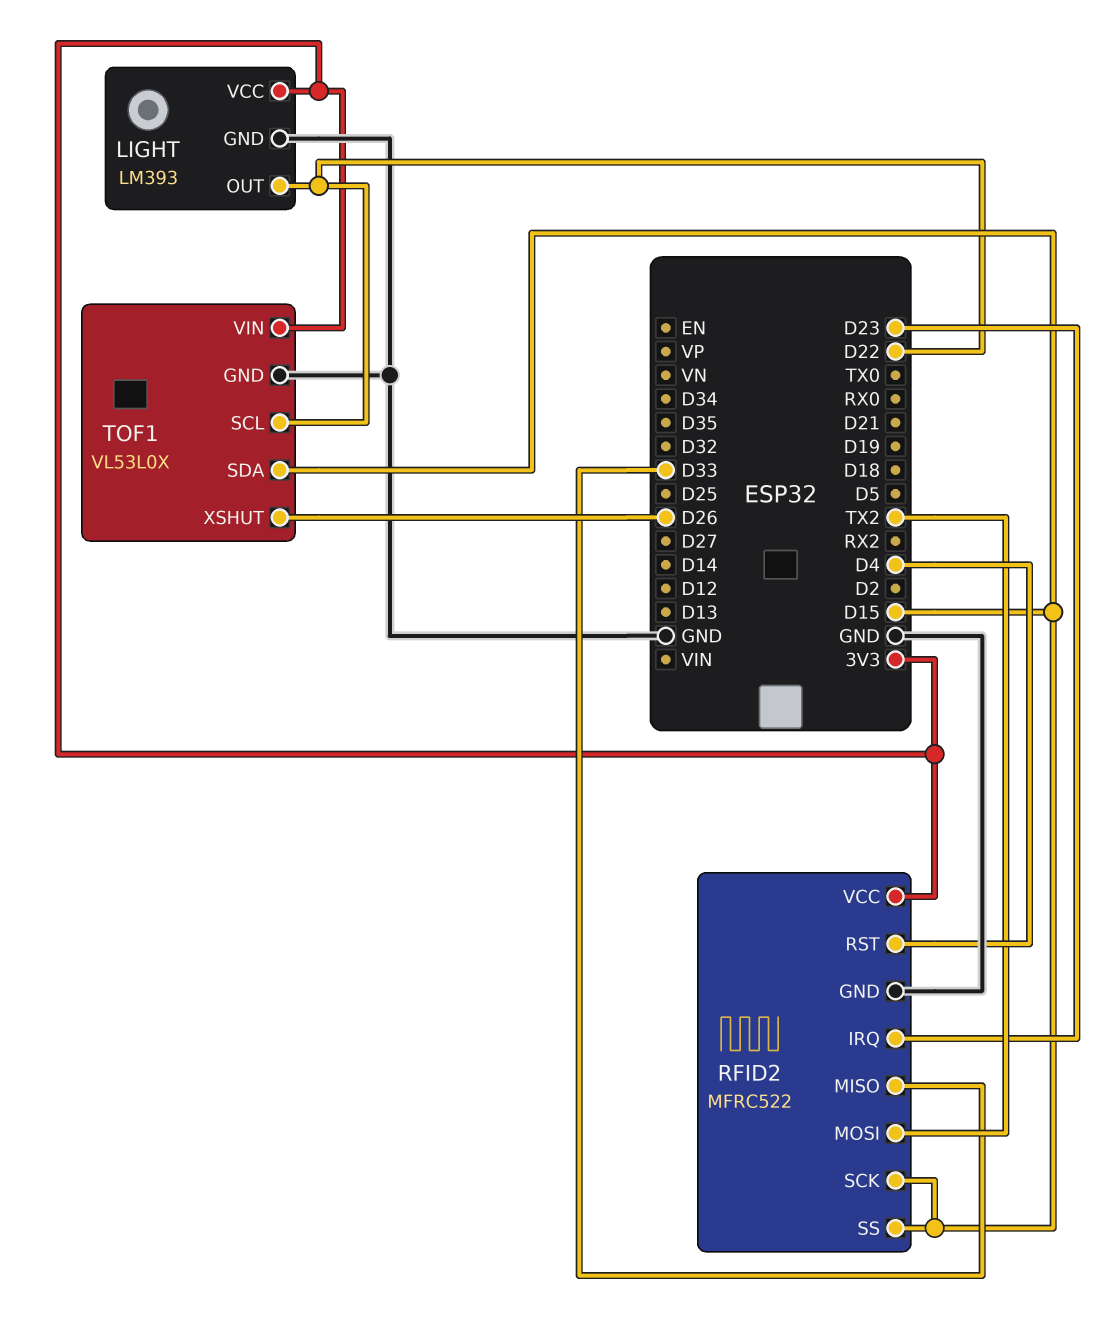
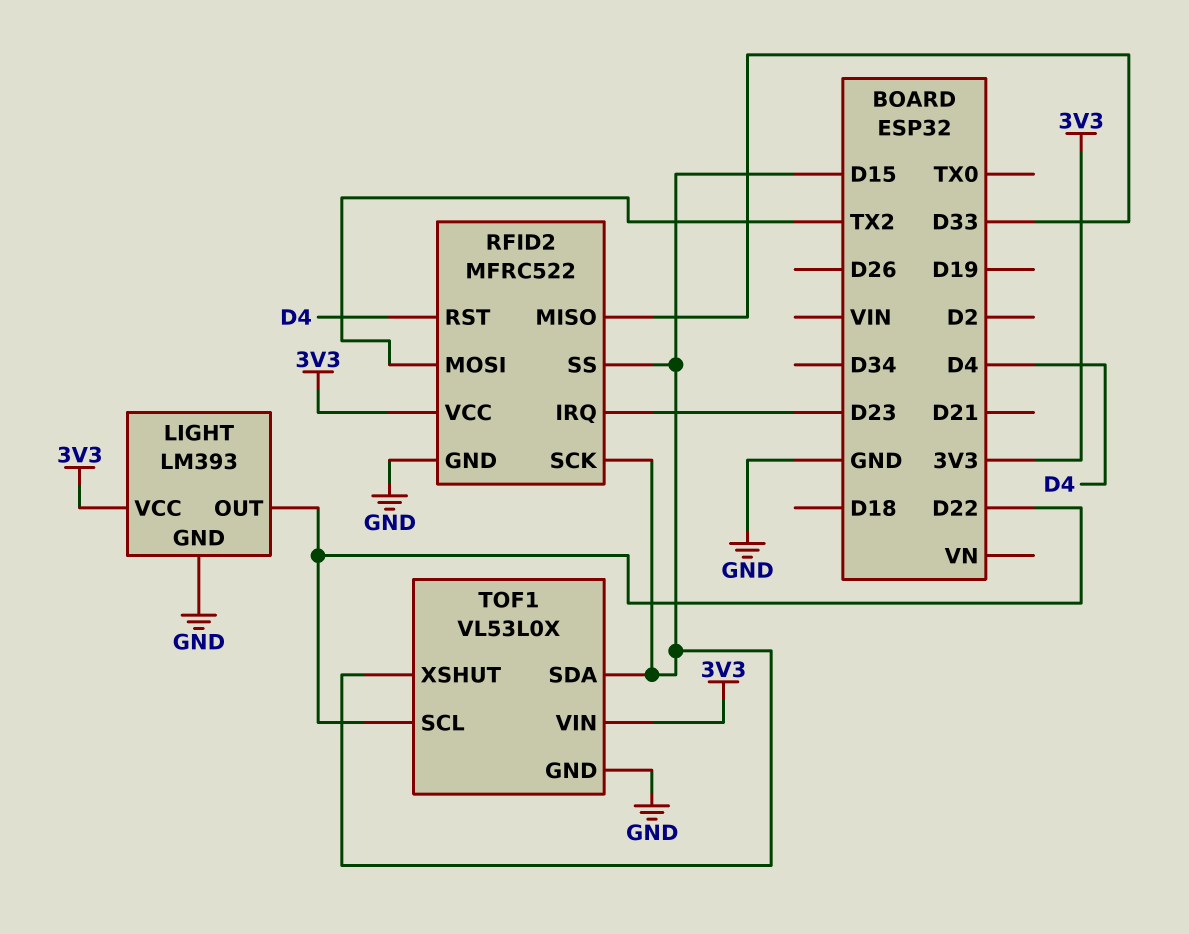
TOF1 pin XSHUT: D26 -> D15

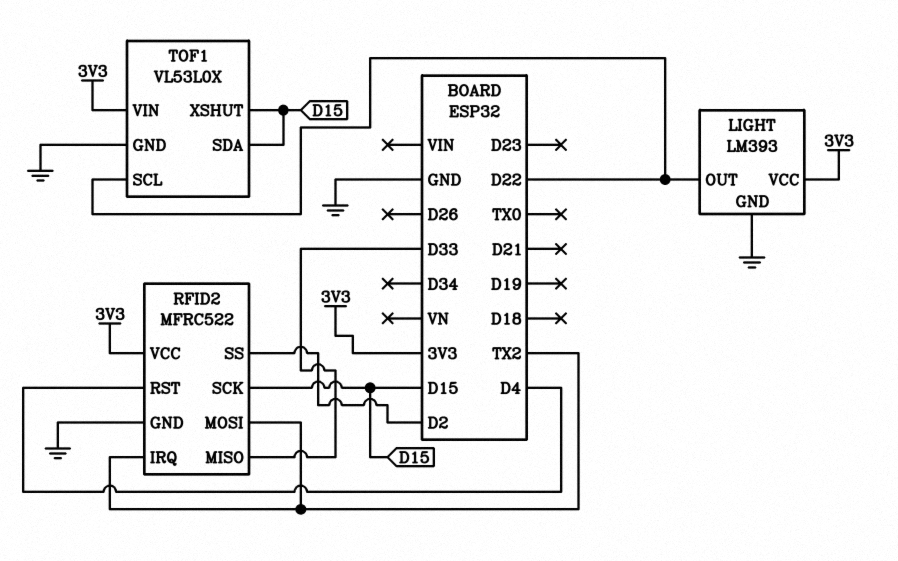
RFID2 pin IRQ: D23 -> TX2
RFID2 pin SS: D15 -> D2

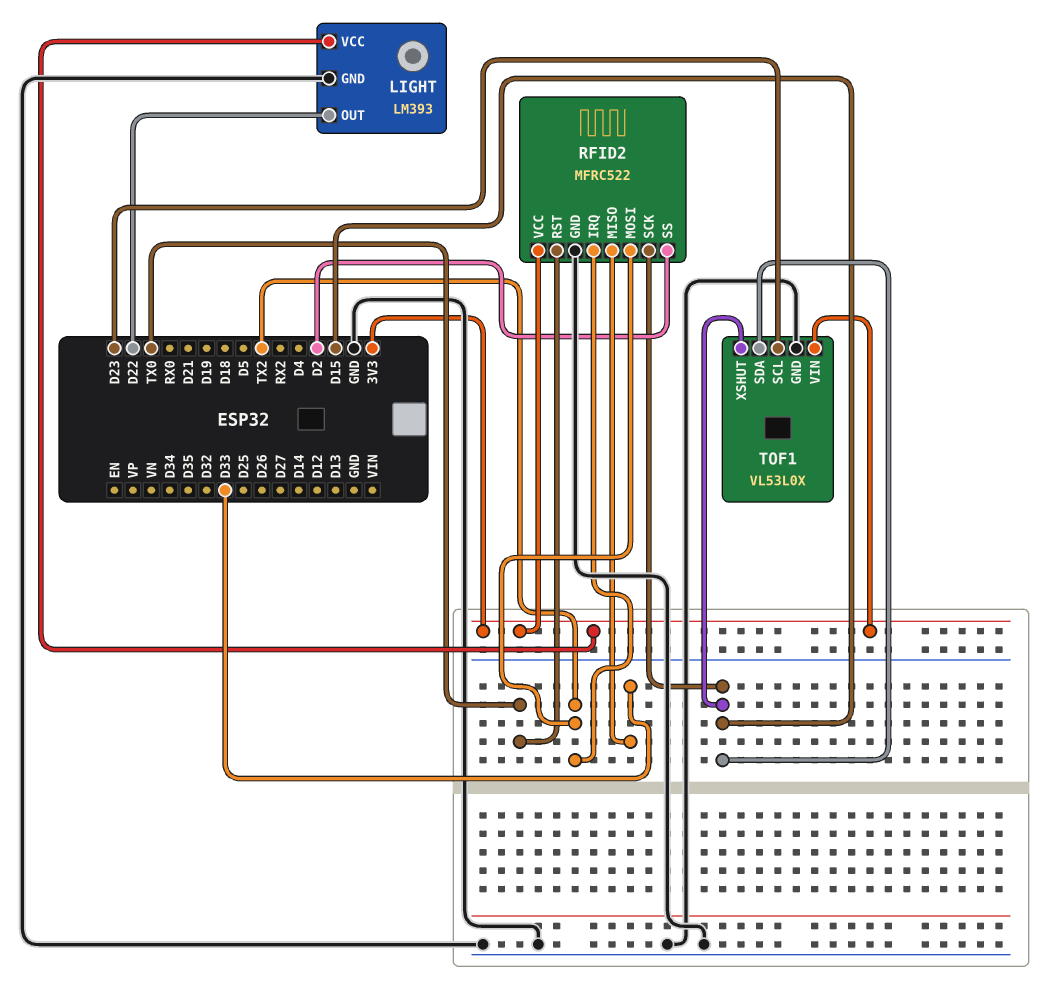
RFID2 pin RST: D4 -> TX0
TOF1 pin SCL: D22 -> D23

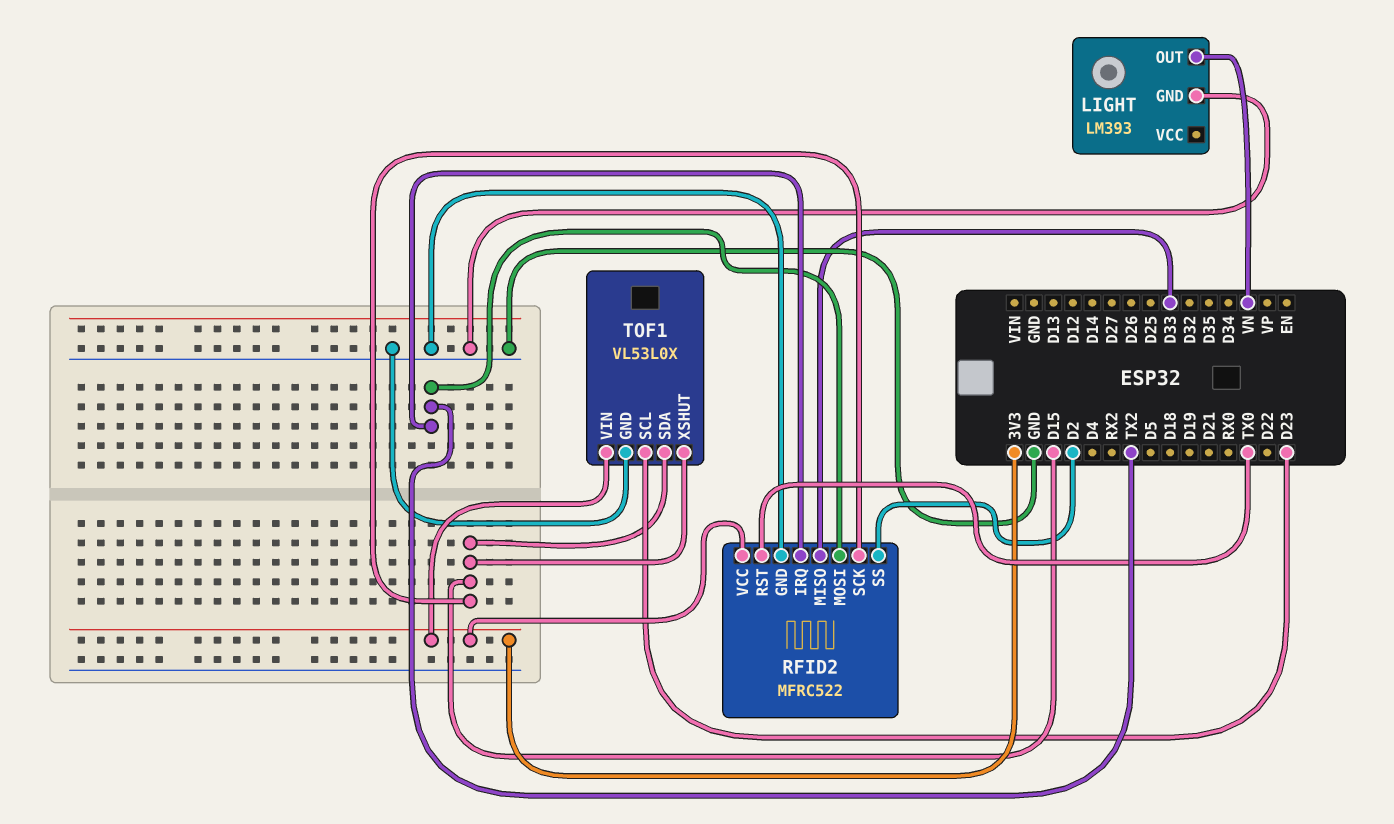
LIGHT pin OUT: D22 -> VN
LIGHT pin VCC: 3V3 -> none

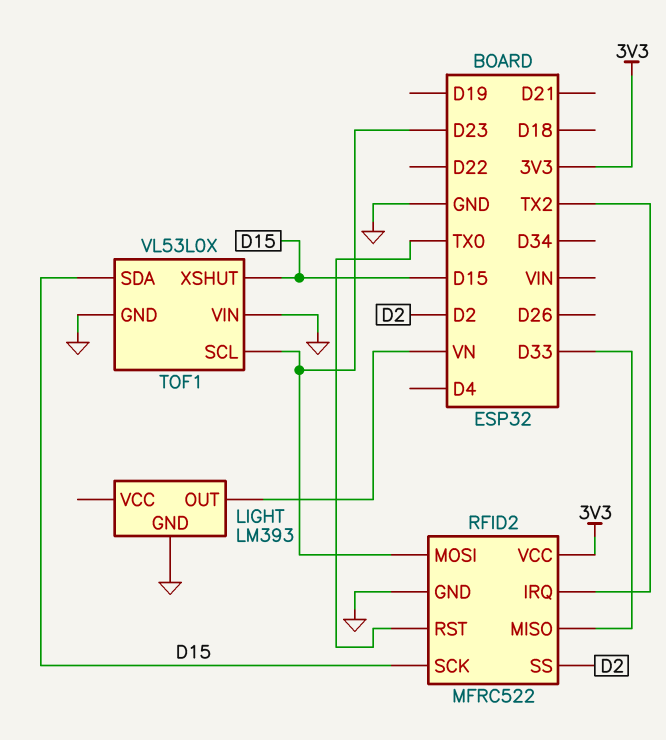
RFID2 pin MOSI: TX2 -> D23
TOF1 pin VIN: 3V3 -> GND

